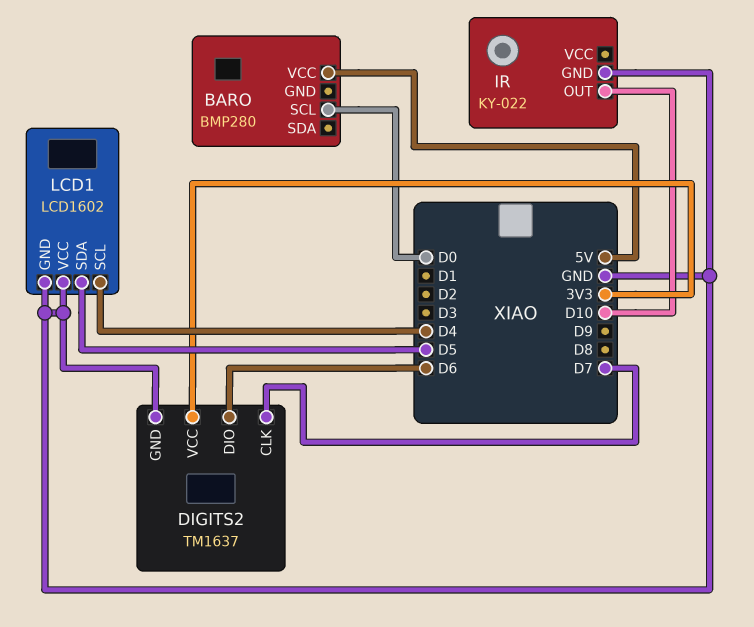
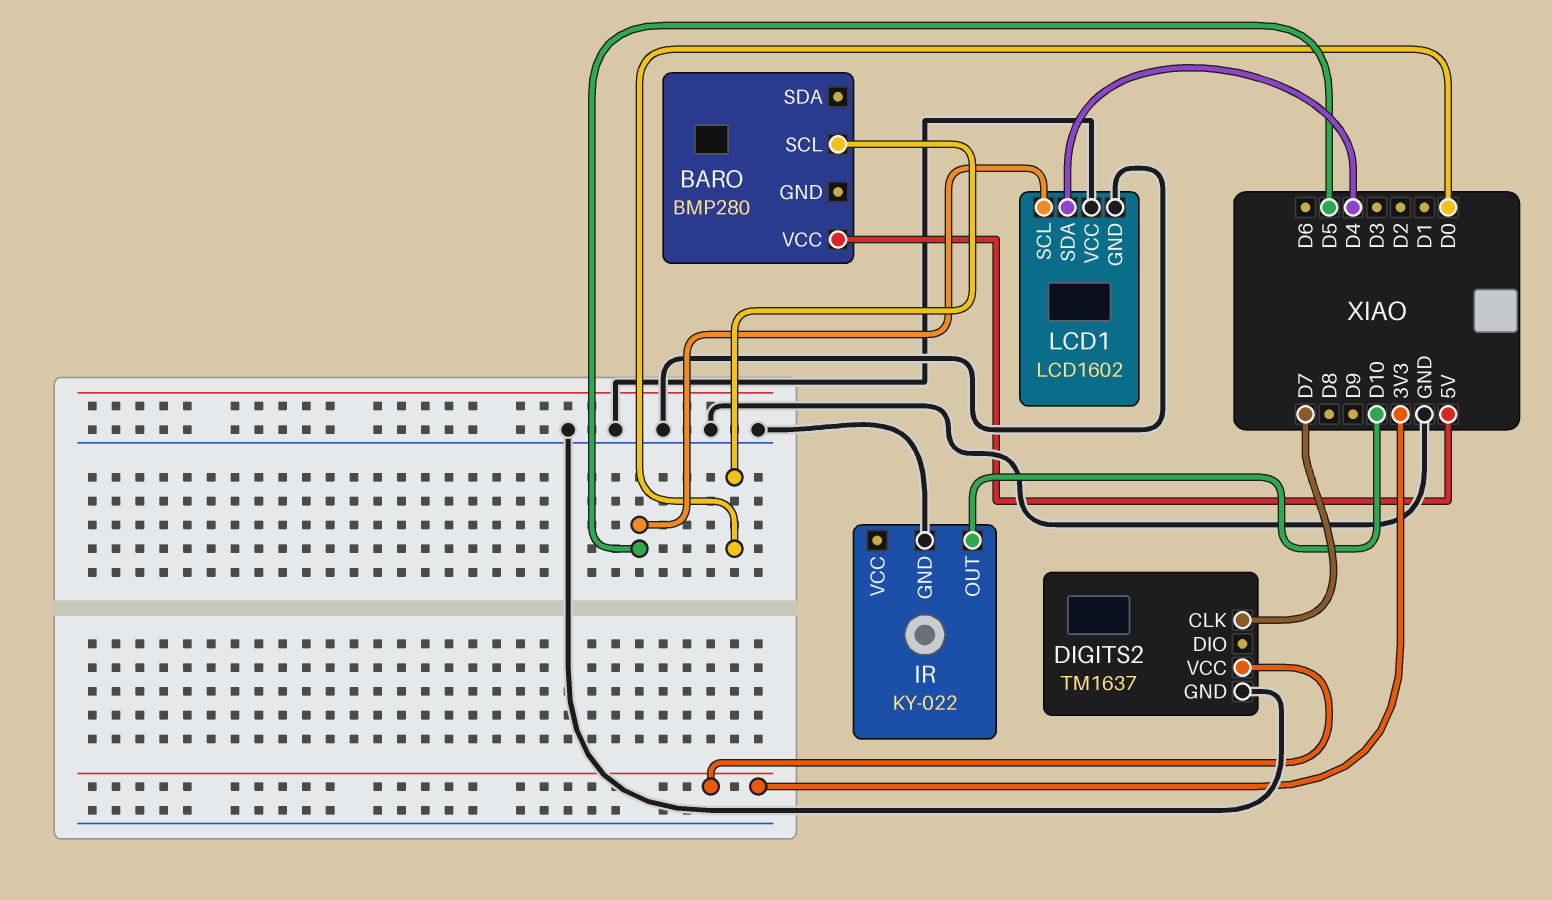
DIGITS2 pin DIO: D6 -> none
LCD1 pin SCL: D4 -> D5
LCD1 pin SDA: D5 -> D4

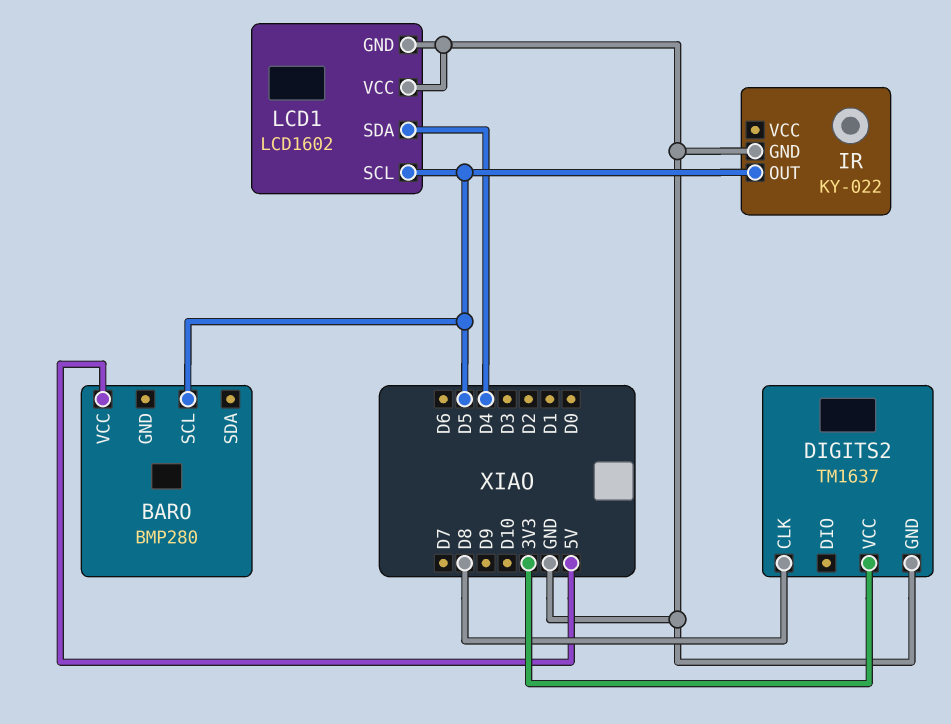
BARO pin SCL: D0 -> D5
DIGITS2 pin CLK: D7 -> D8
IR pin OUT: D10 -> D5

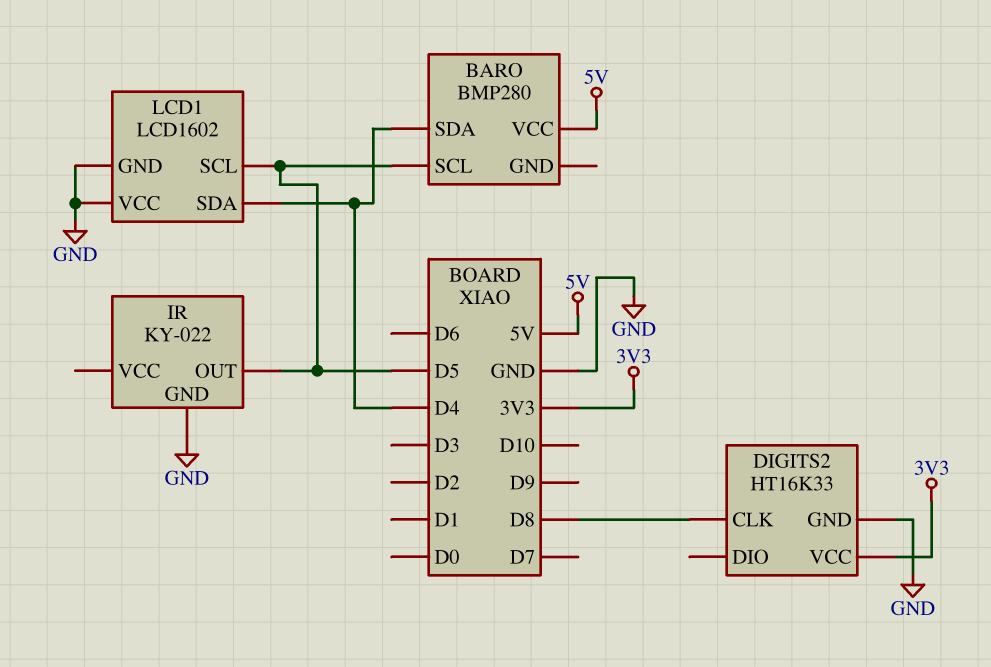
BARO pin SDA: none -> D4
DIGITS2: TM1637 -> HT16K33

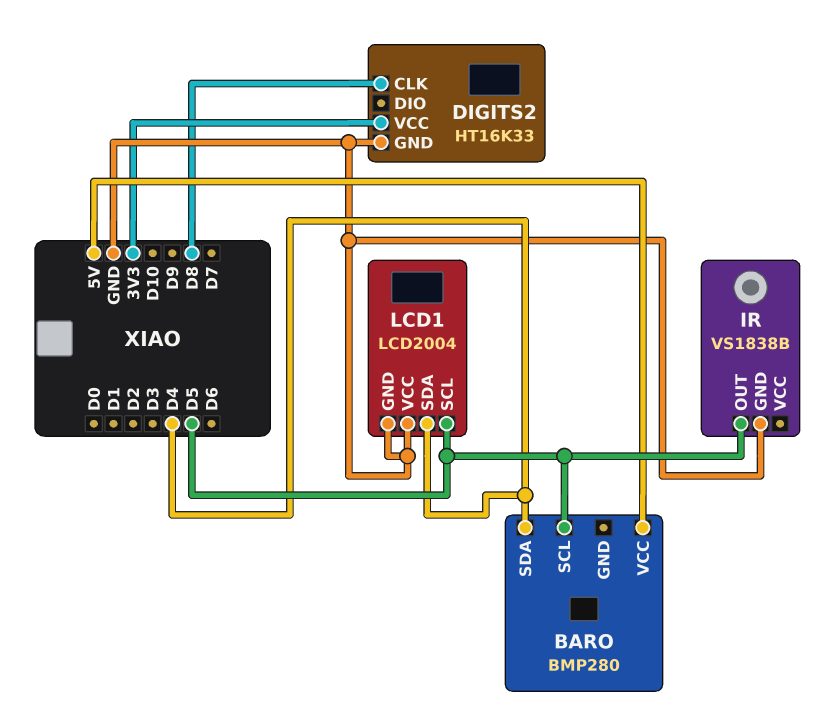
IR: KY-022 -> VS1838B
LCD1: LCD1602 -> LCD2004

